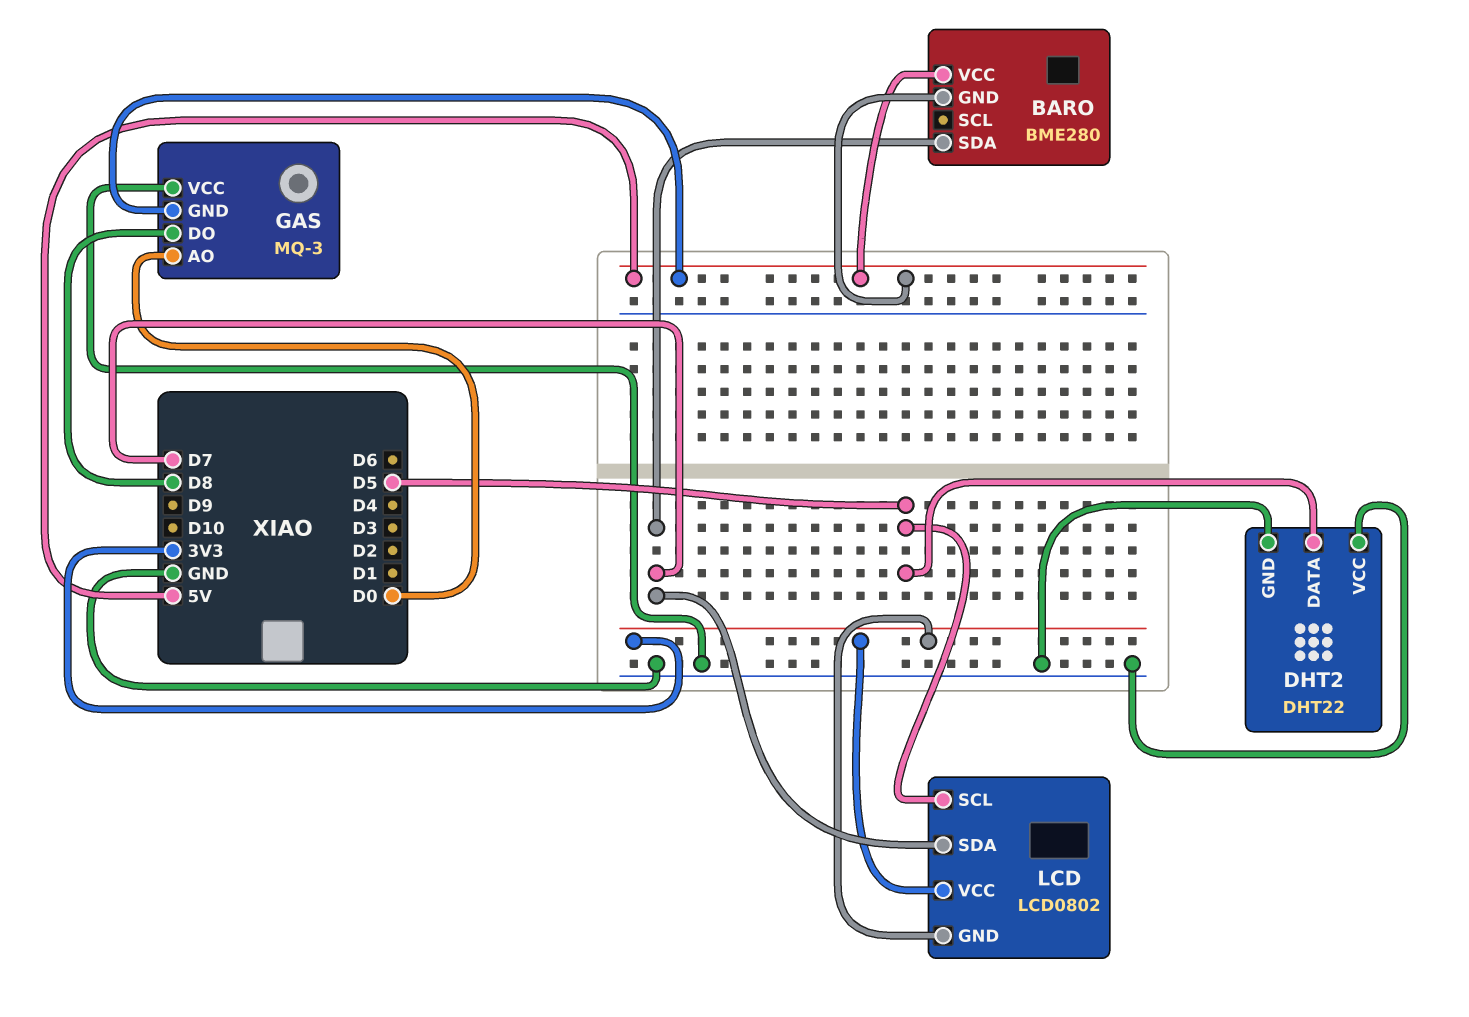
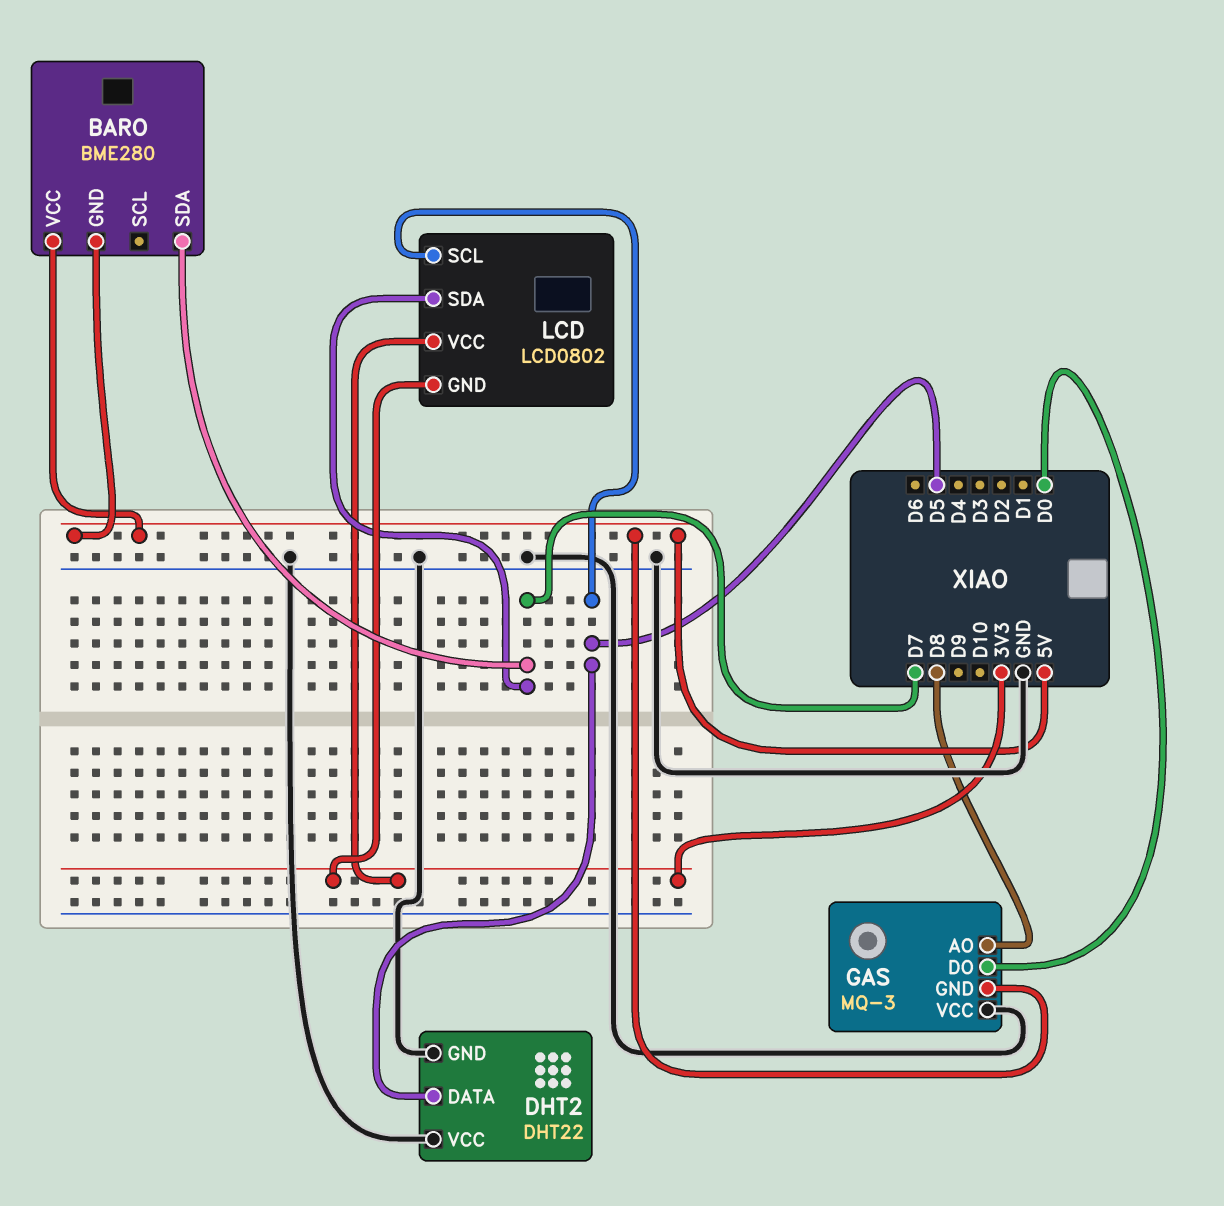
GAS pin AO: D0 -> D8
GAS pin DO: D8 -> D0

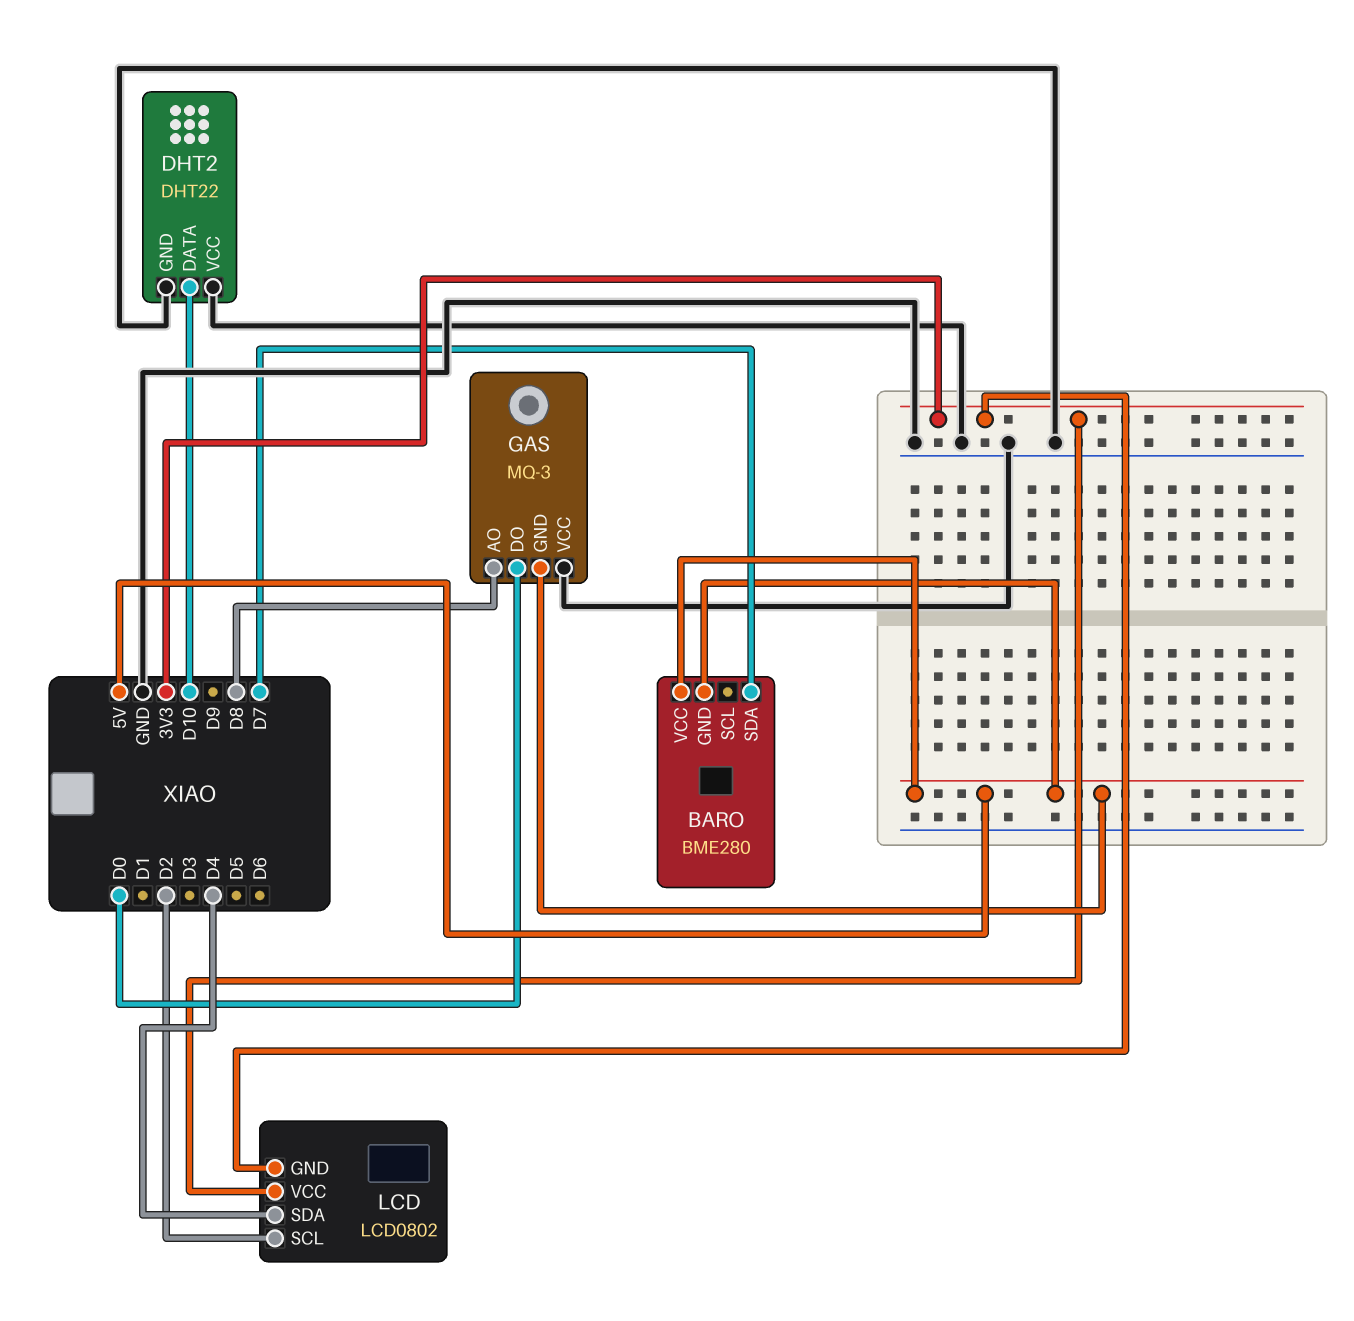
DHT2 pin DATA: D5 -> D10
LCD pin SCL: D5 -> D2
LCD pin SDA: D7 -> D4

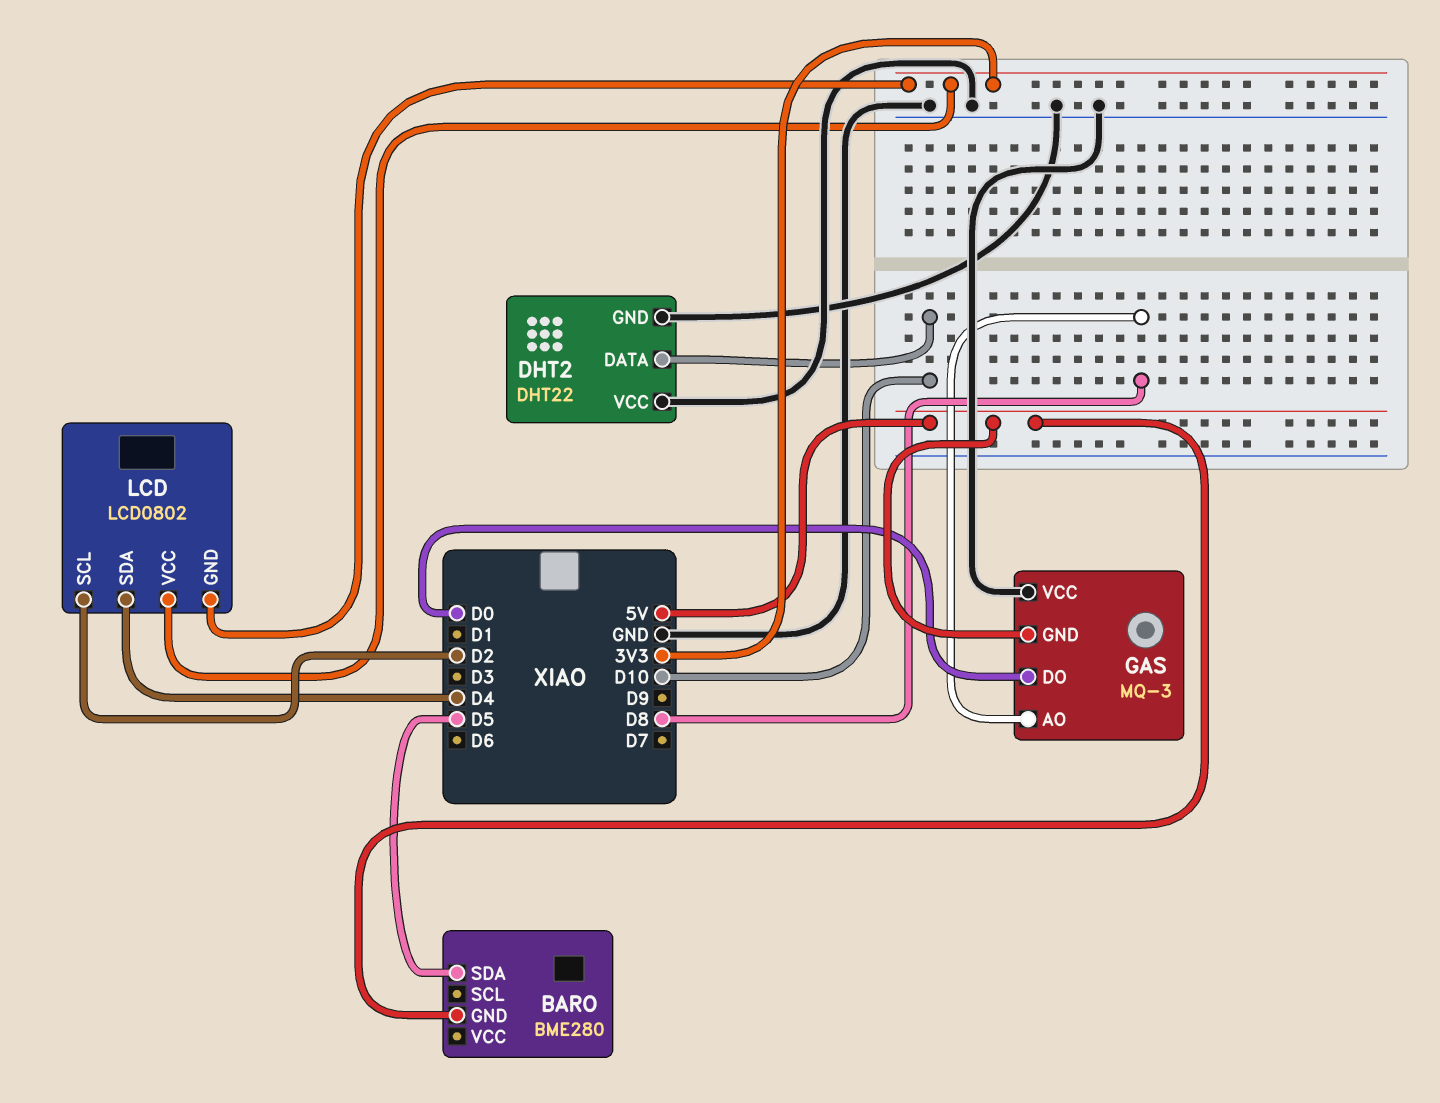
BARO pin SDA: D7 -> D5
BARO pin VCC: 5V -> none

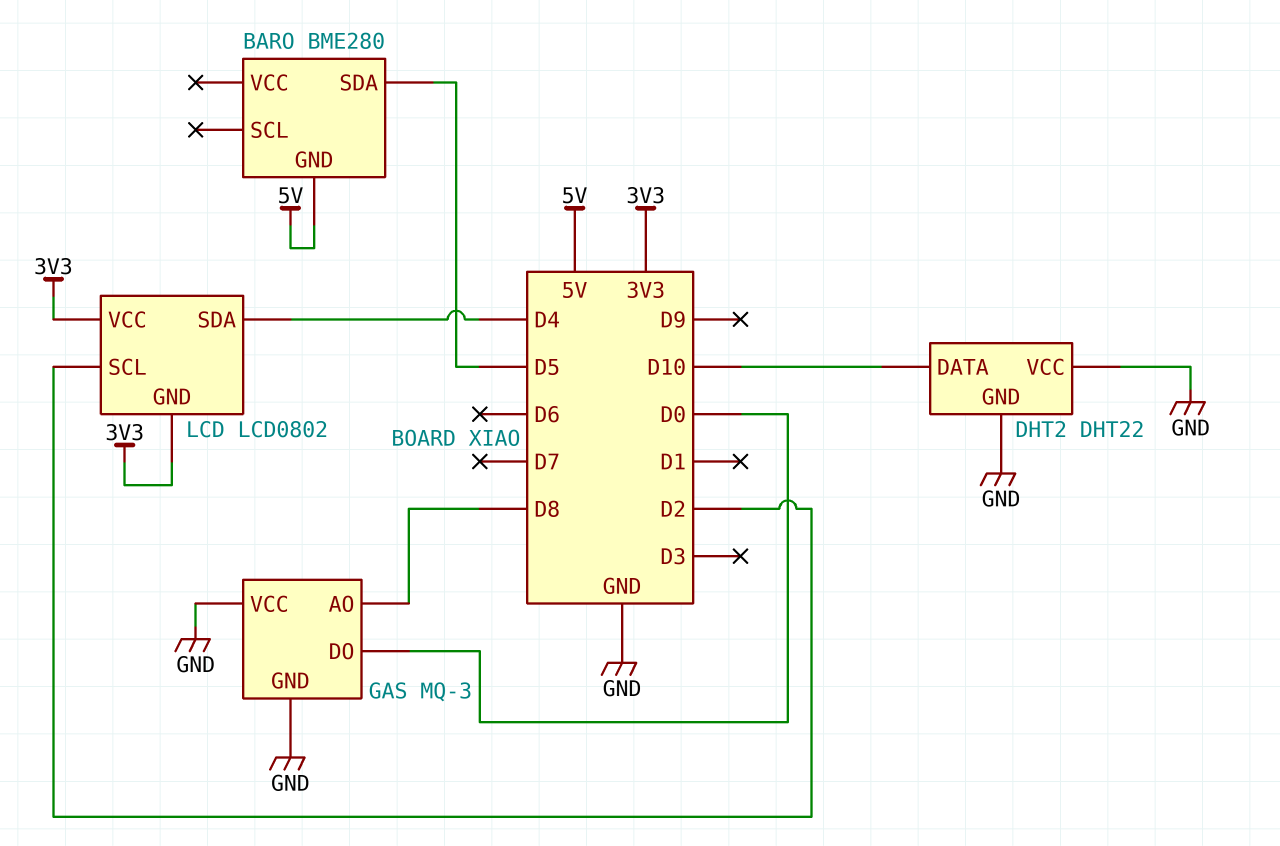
GAS pin GND: 5V -> GND

